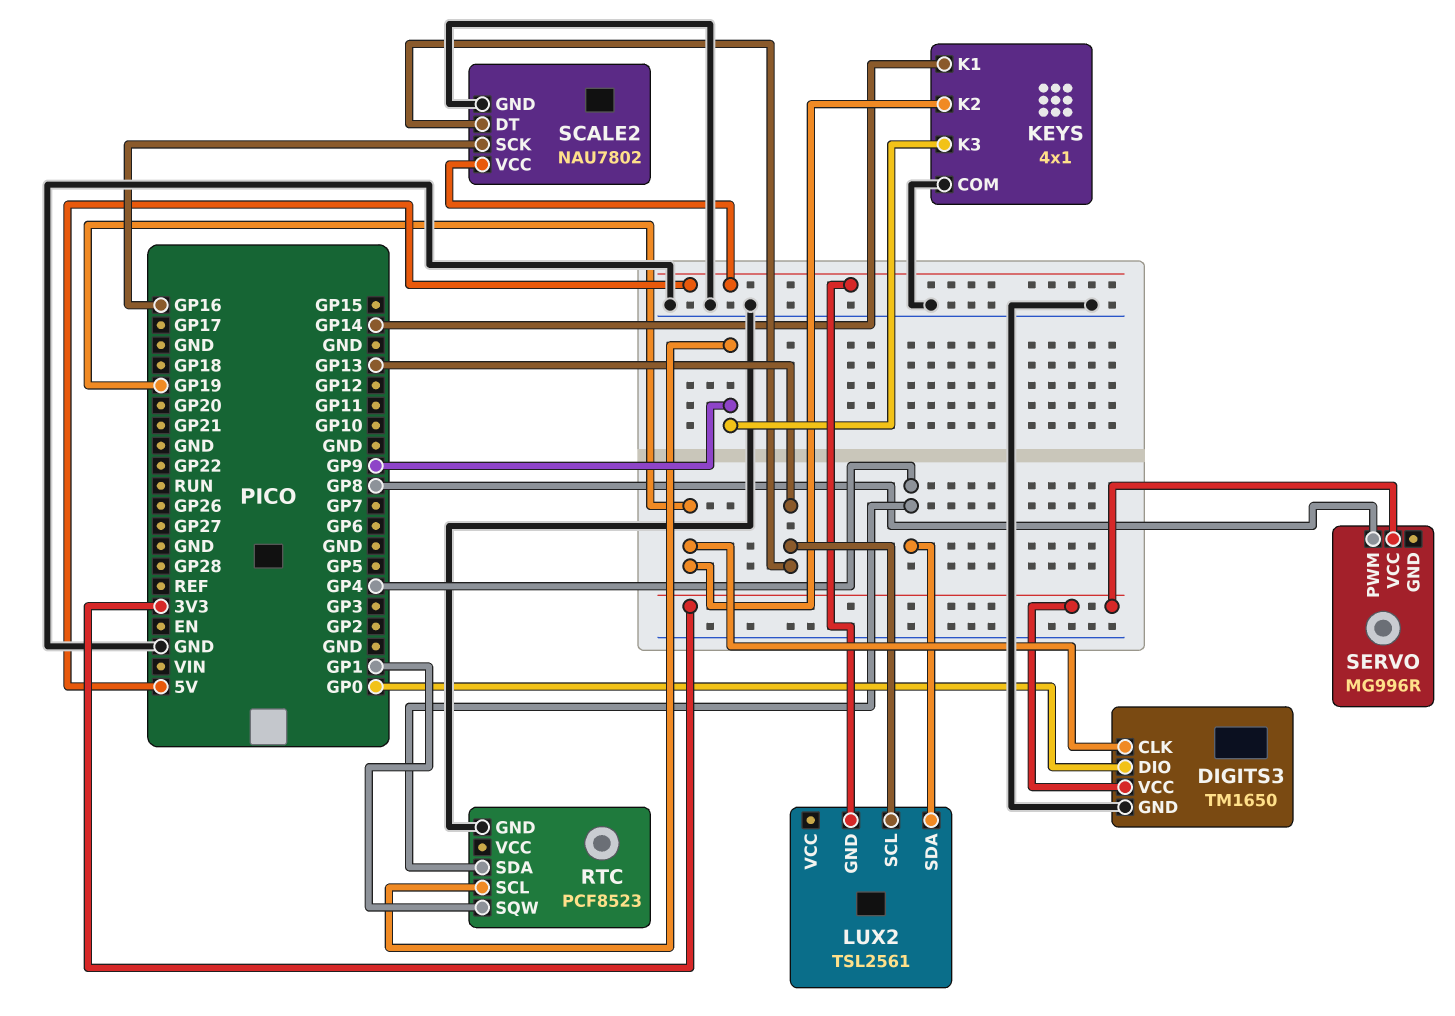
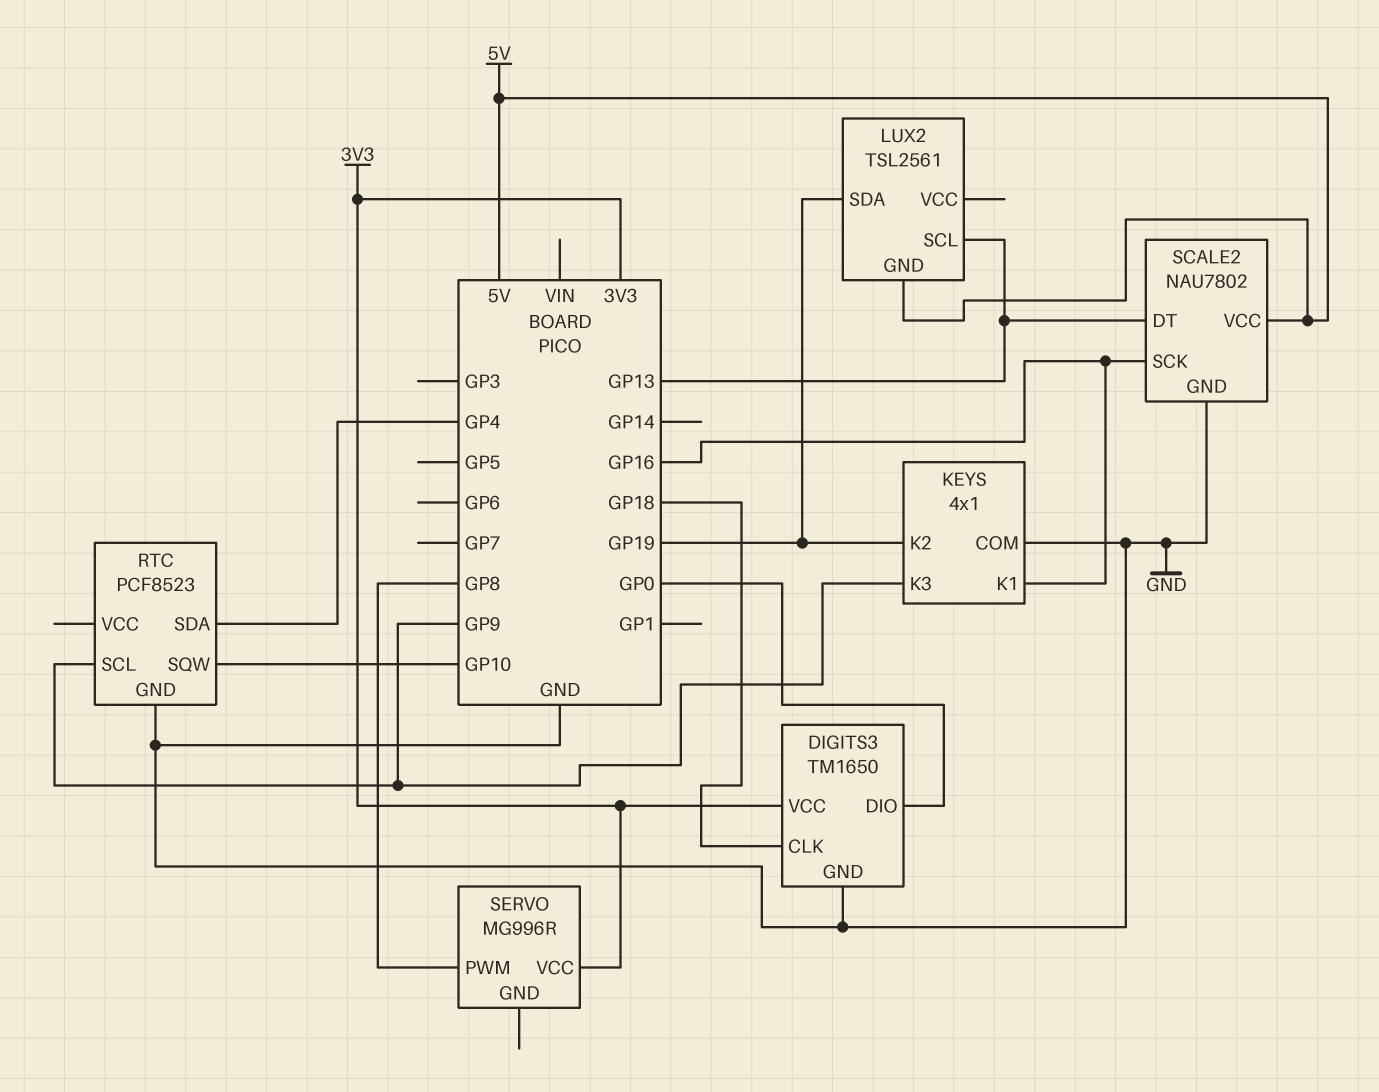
DIGITS3 pin CLK: GP19 -> GP18
KEYS pin K1: GP14 -> GP16
LUX2 pin SDA: GP4 -> GP19
RTC pin SQW: GP1 -> GP10

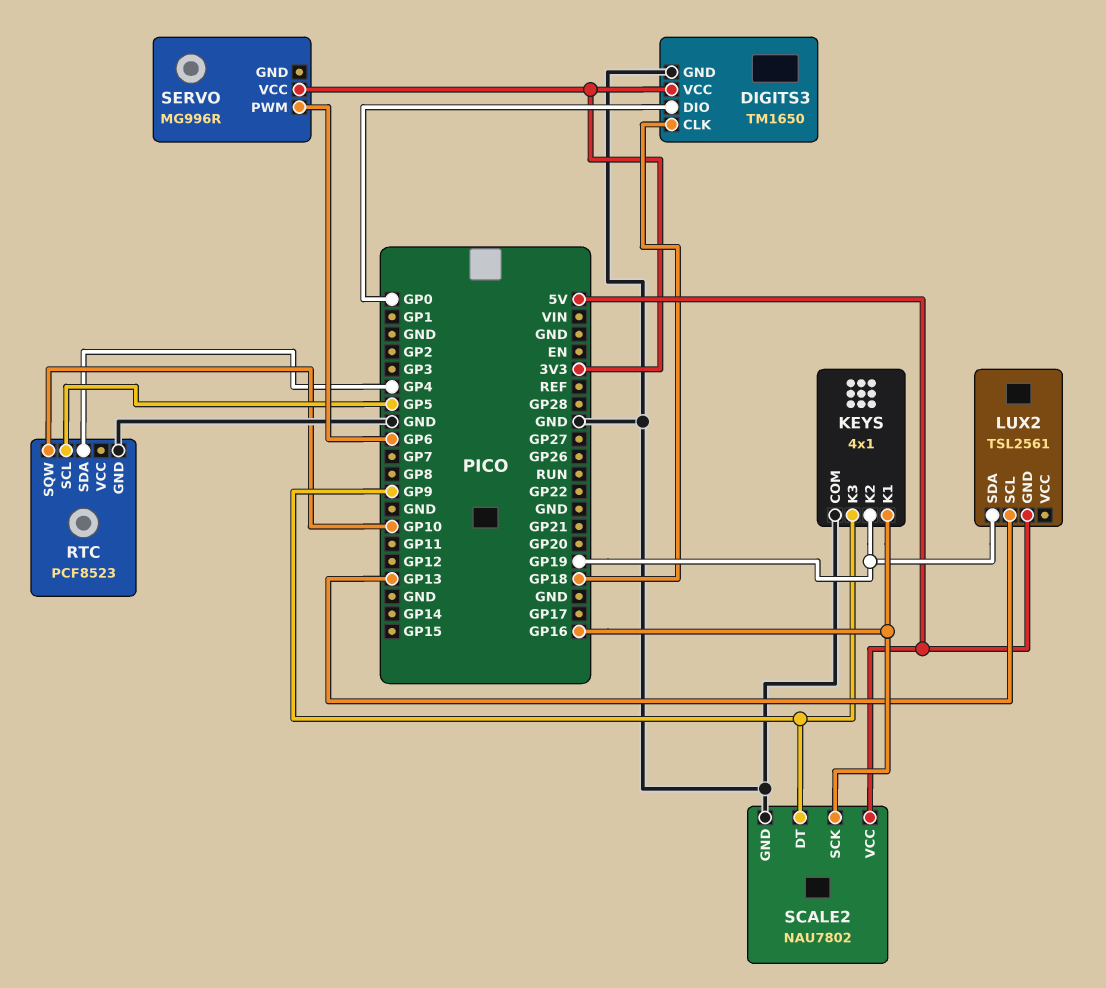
RTC pin SCL: GP9 -> GP5
SCALE2 pin DT: GP13 -> GP9
SERVO pin PWM: GP8 -> GP6

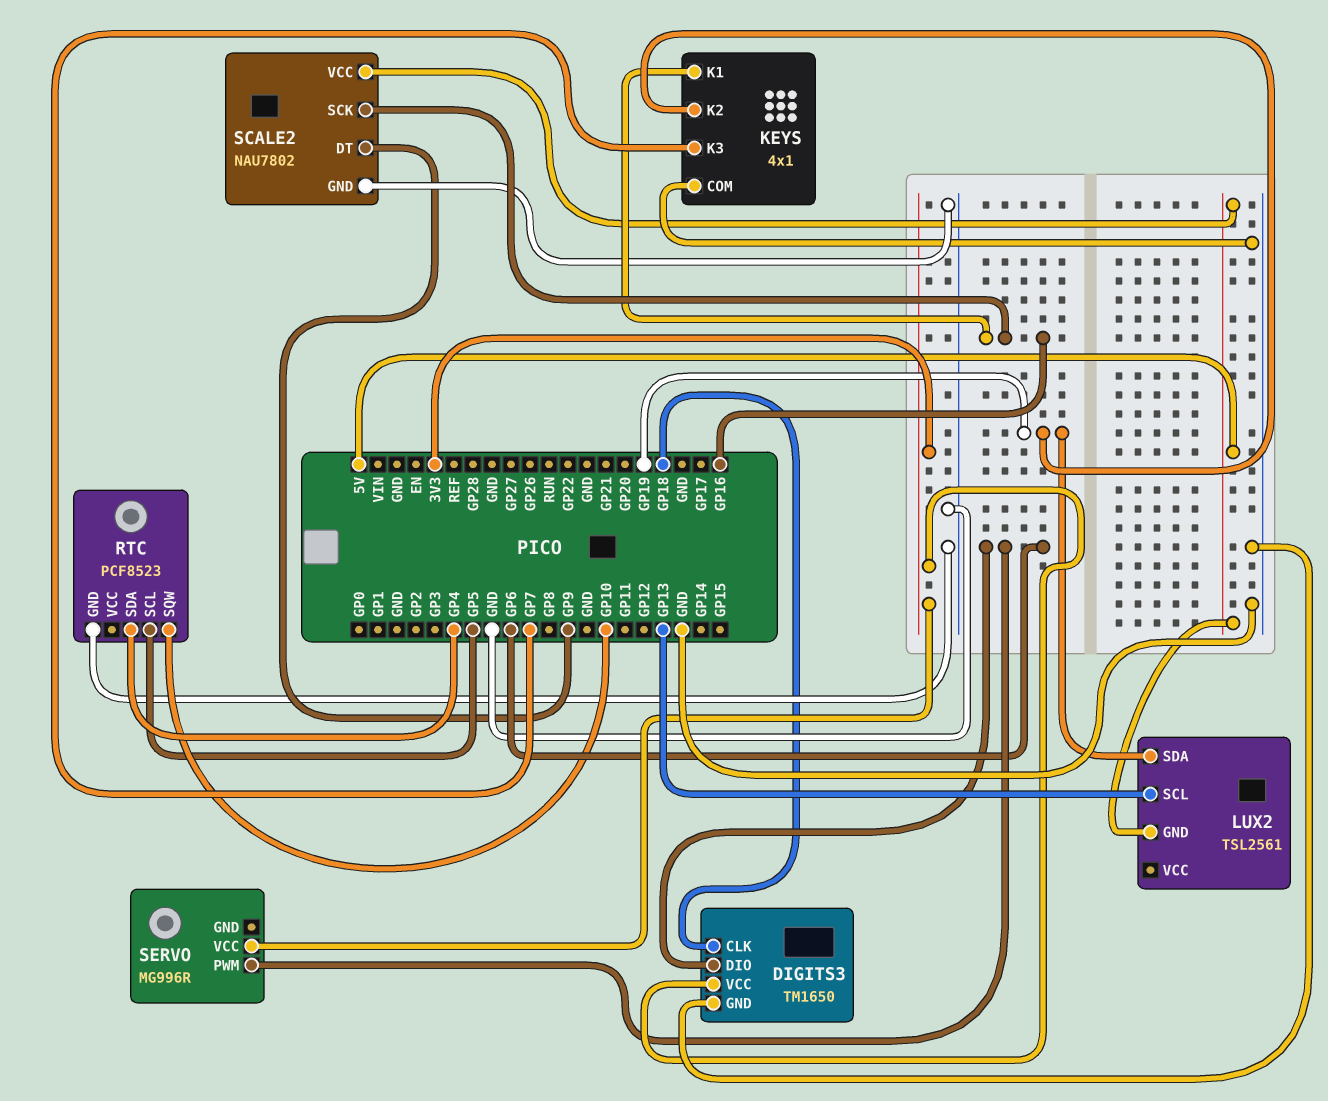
DIGITS3 pin DIO: GP0 -> GP6
KEYS pin K3: GP9 -> GP7

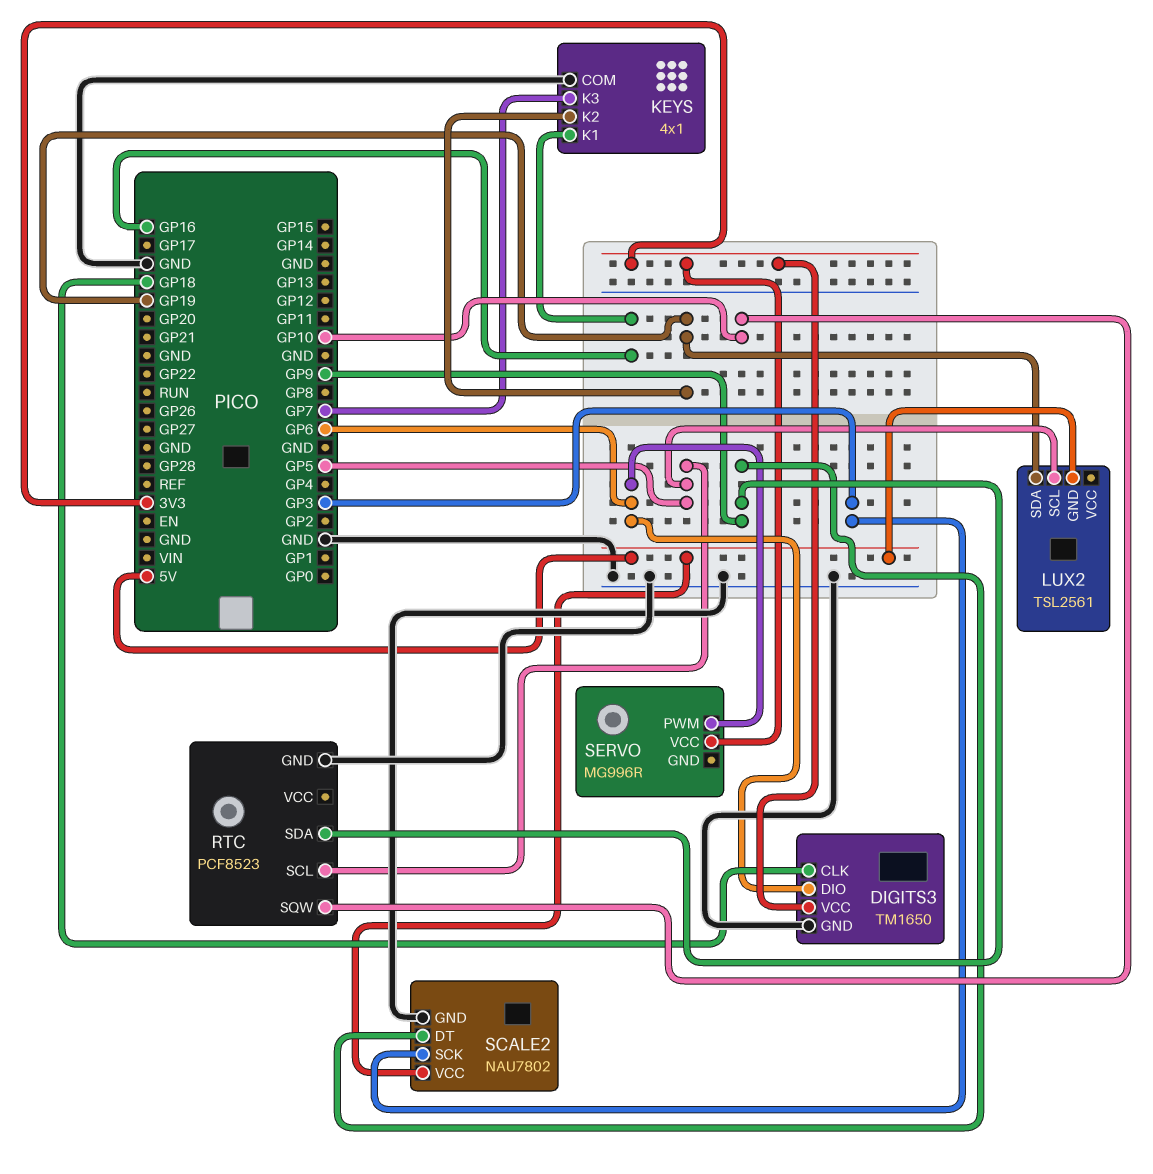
LUX2 pin SCL: GP13 -> GP5
RTC pin SDA: GP4 -> GP9
SCALE2 pin SCK: GP16 -> GP3

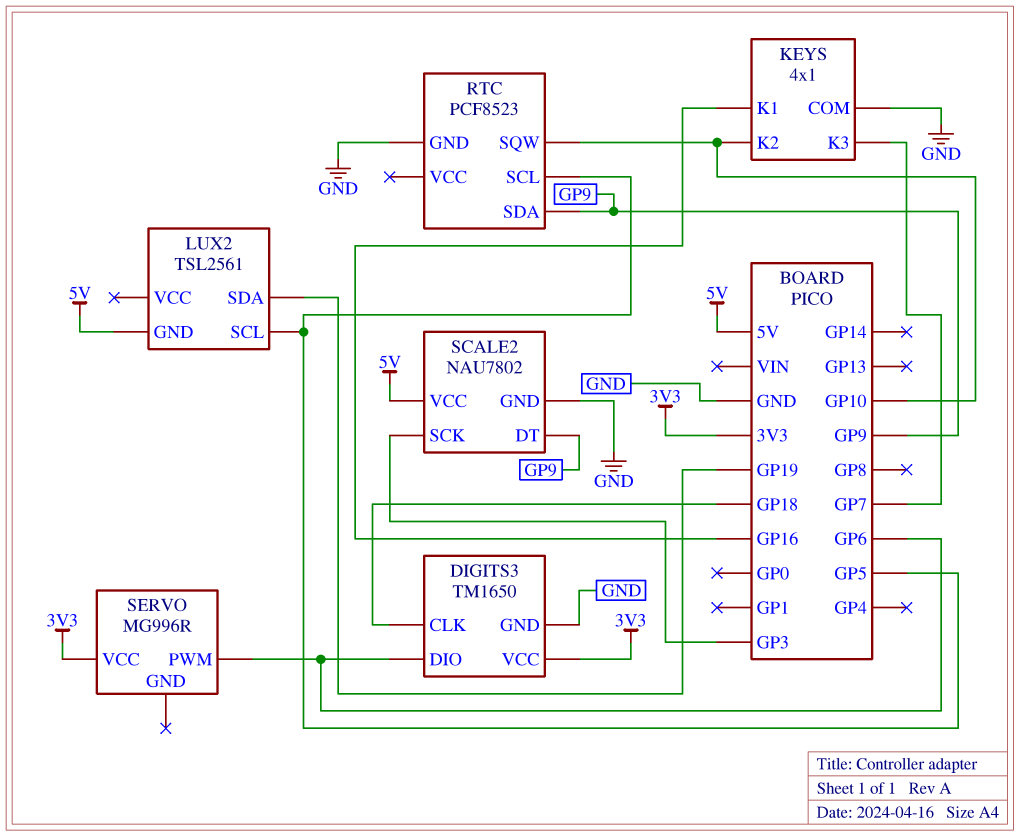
KEYS pin K2: GP19 -> GP10

